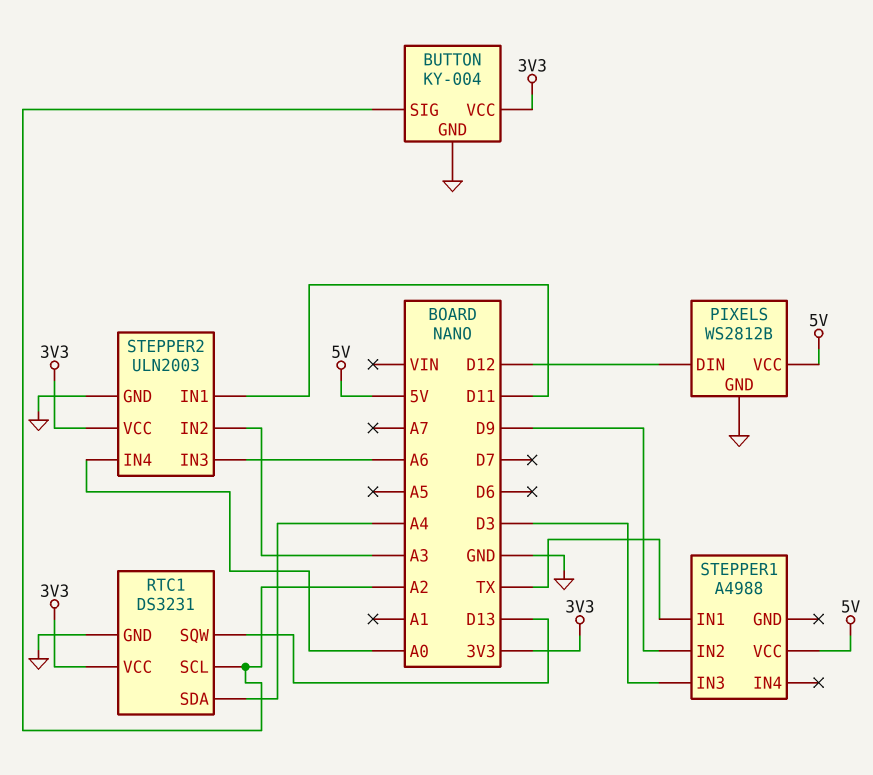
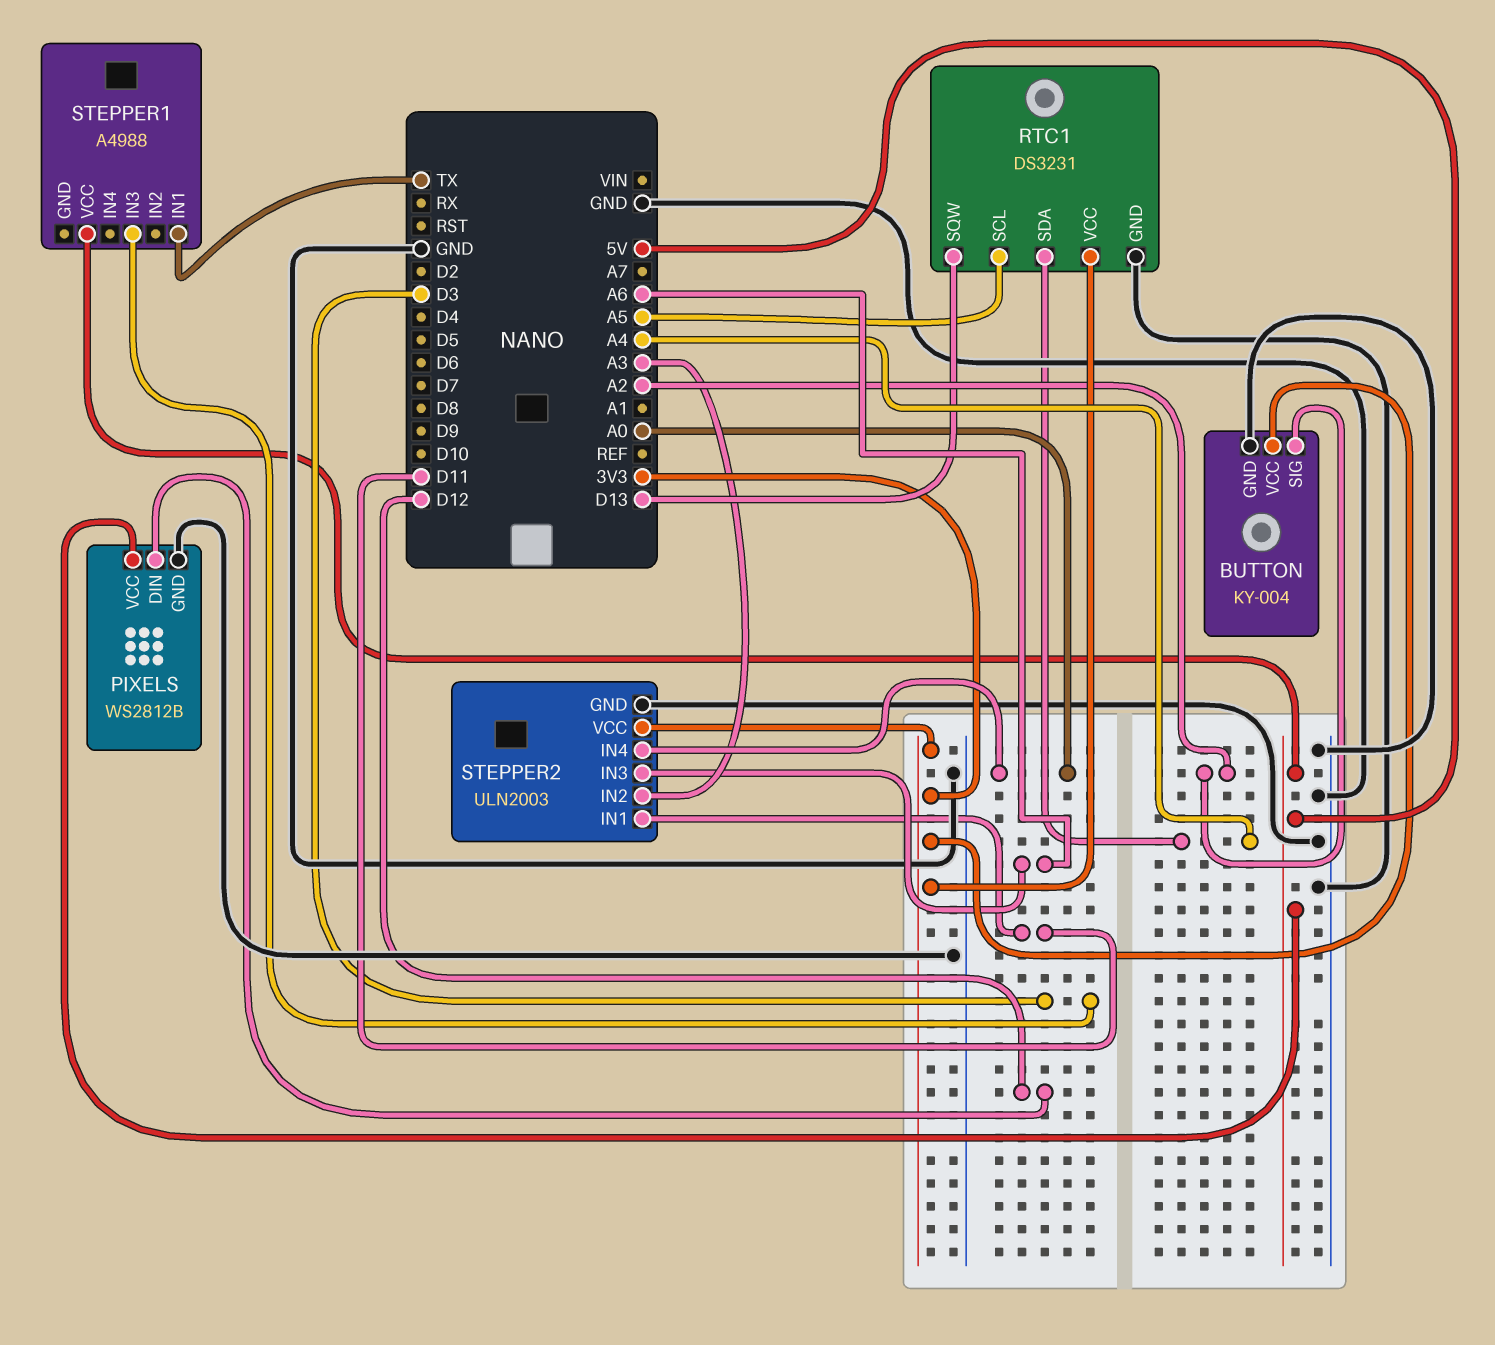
RTC1 pin SCL: A2 -> A5
STEPPER1 pin IN2: D9 -> none

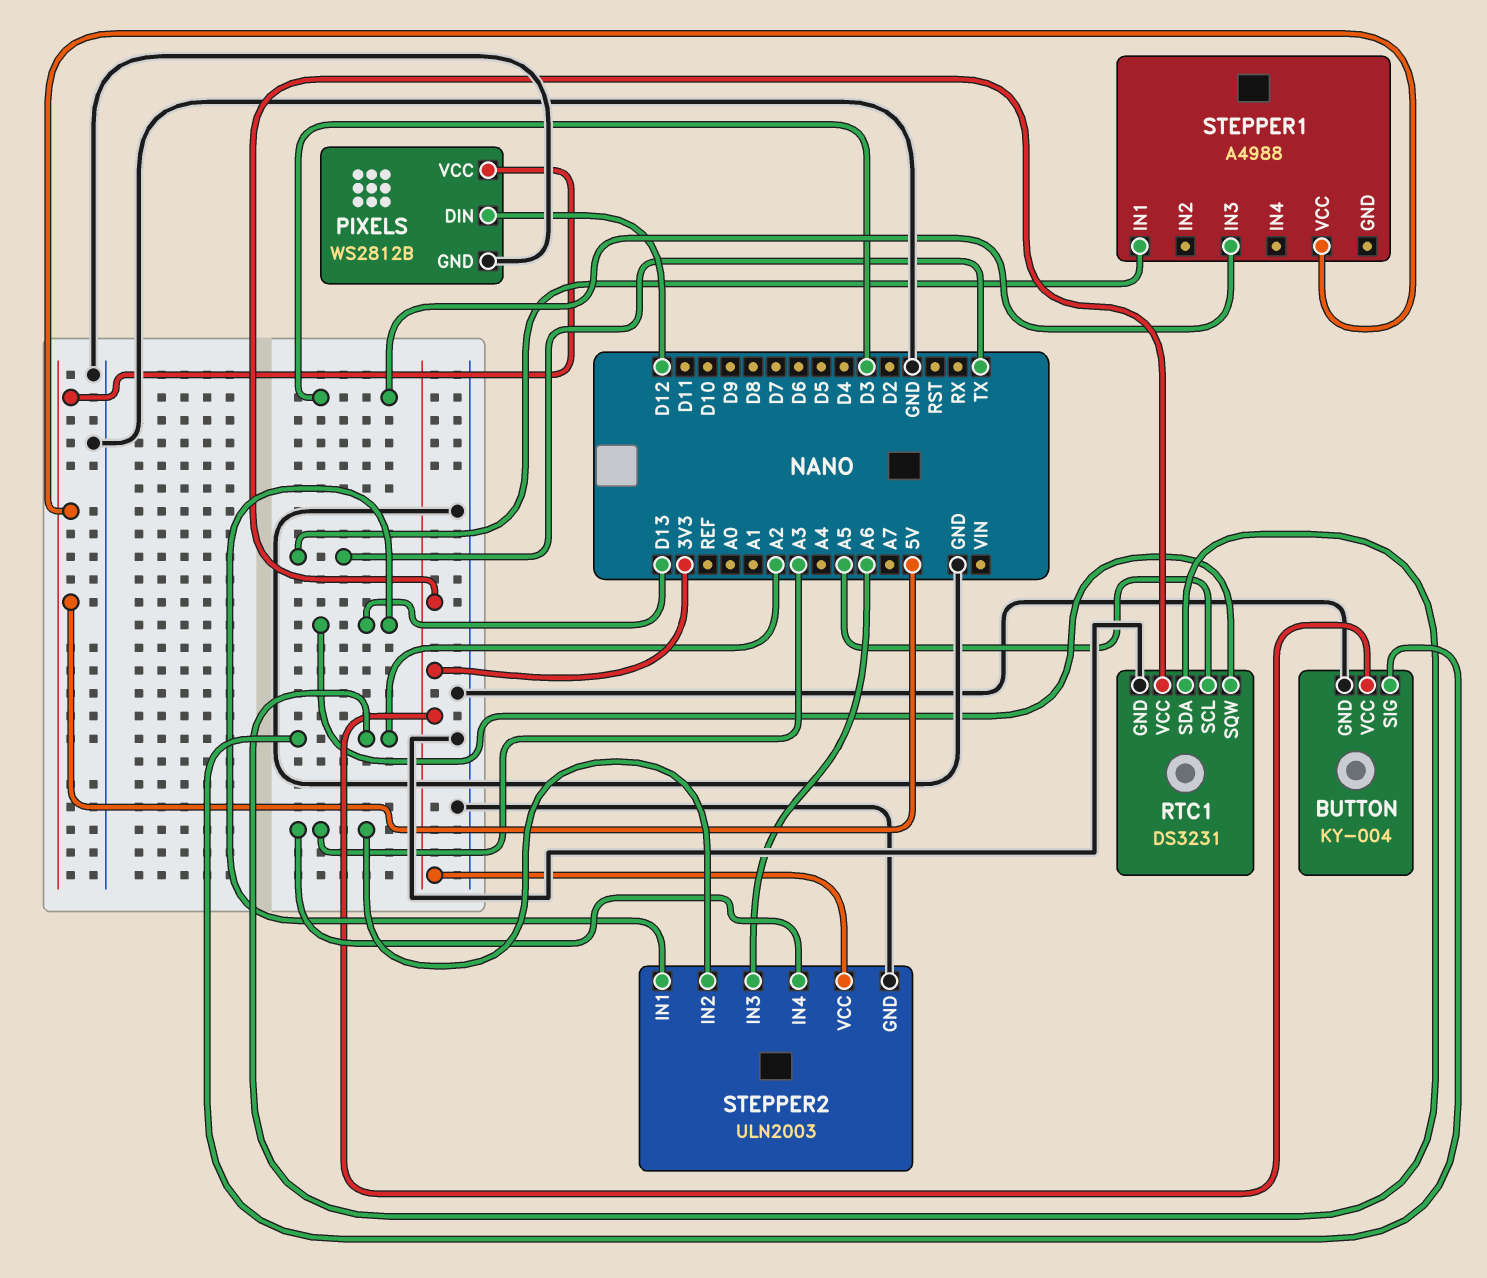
RTC1 pin SDA: A4 -> A2
STEPPER2 pin IN1: D11 -> D13
STEPPER2 pin IN4: A0 -> A3

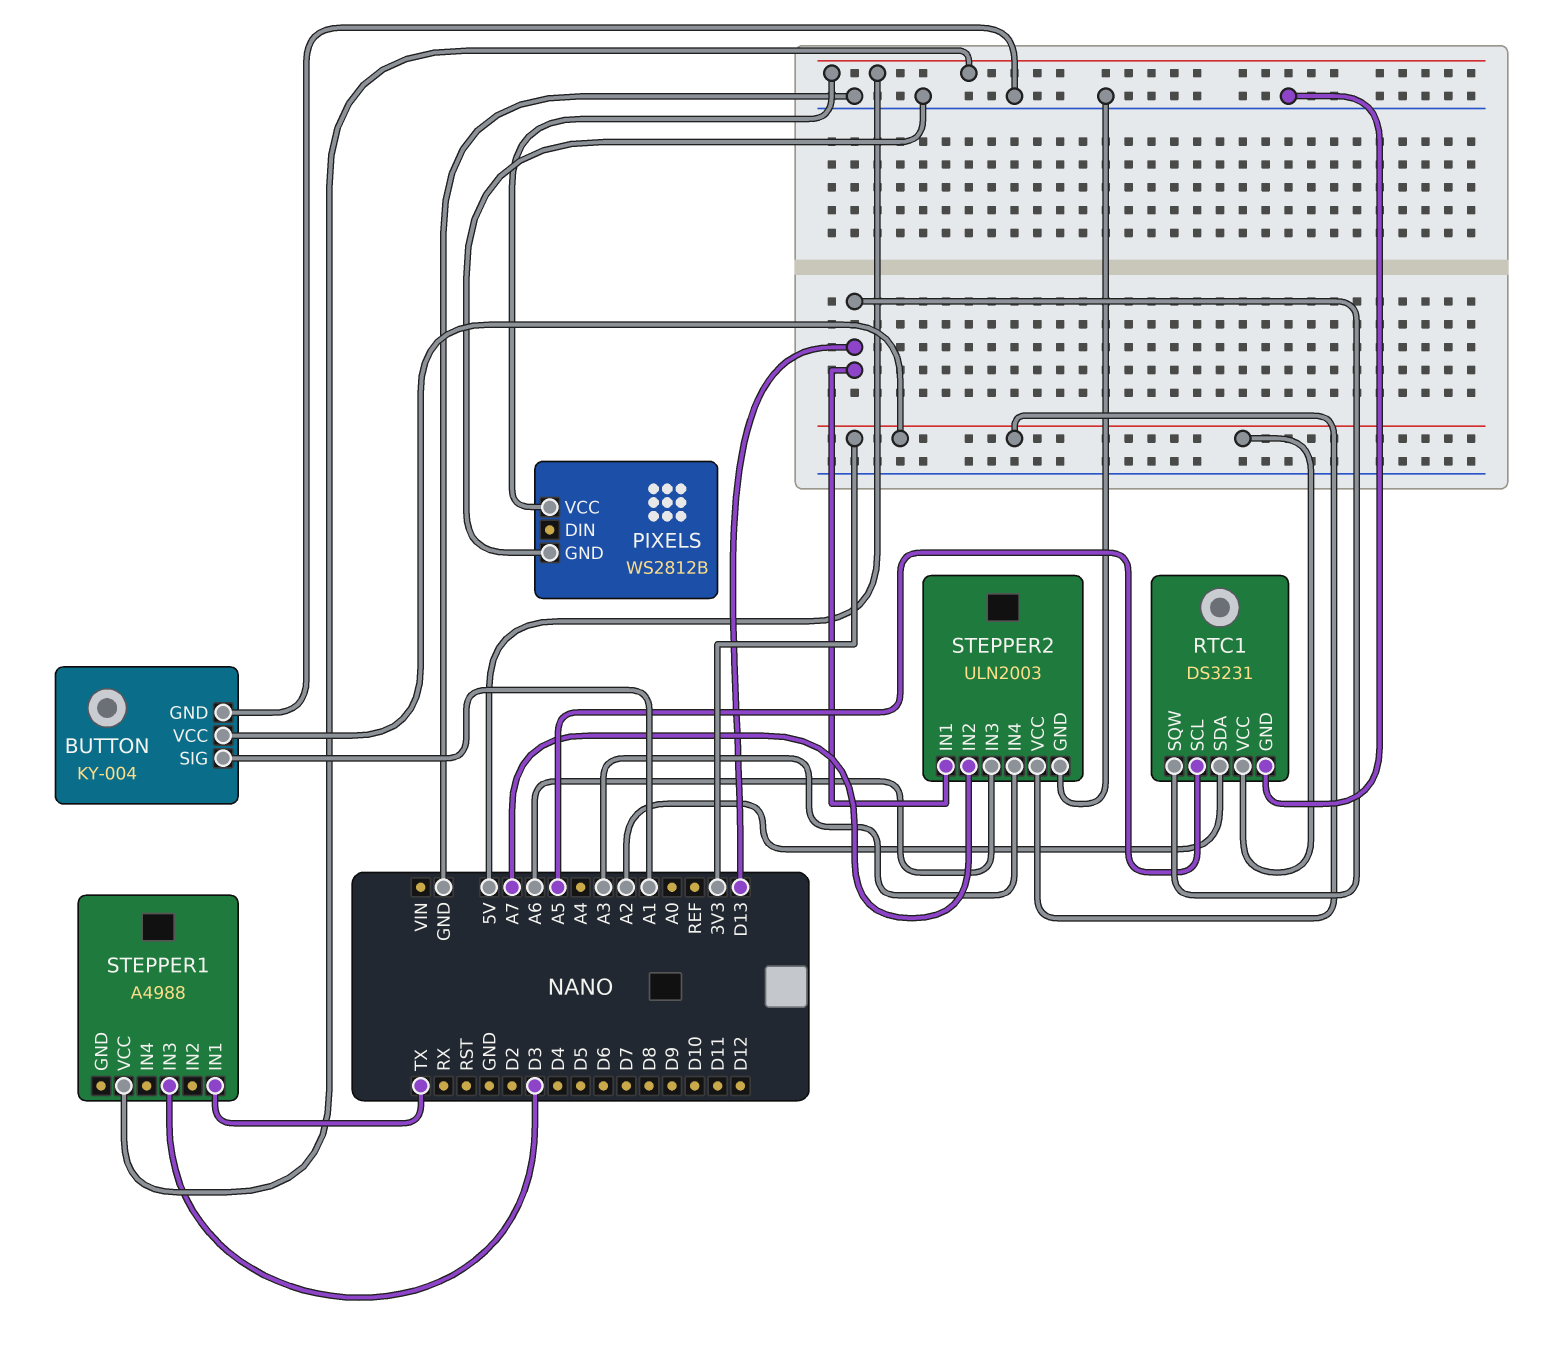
BUTTON pin SIG: A2 -> A1
PIXELS pin DIN: D12 -> none
STEPPER2 pin IN2: A3 -> A7

